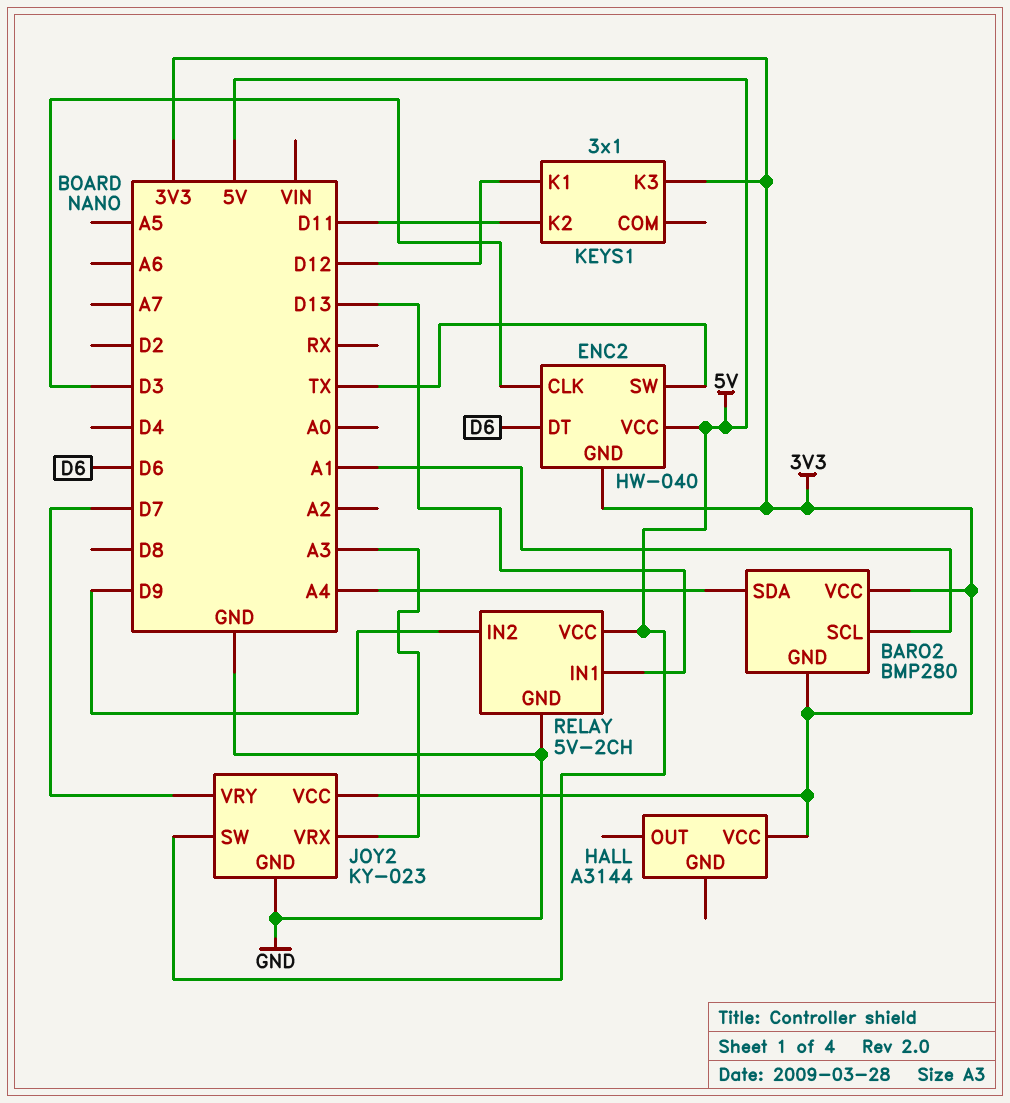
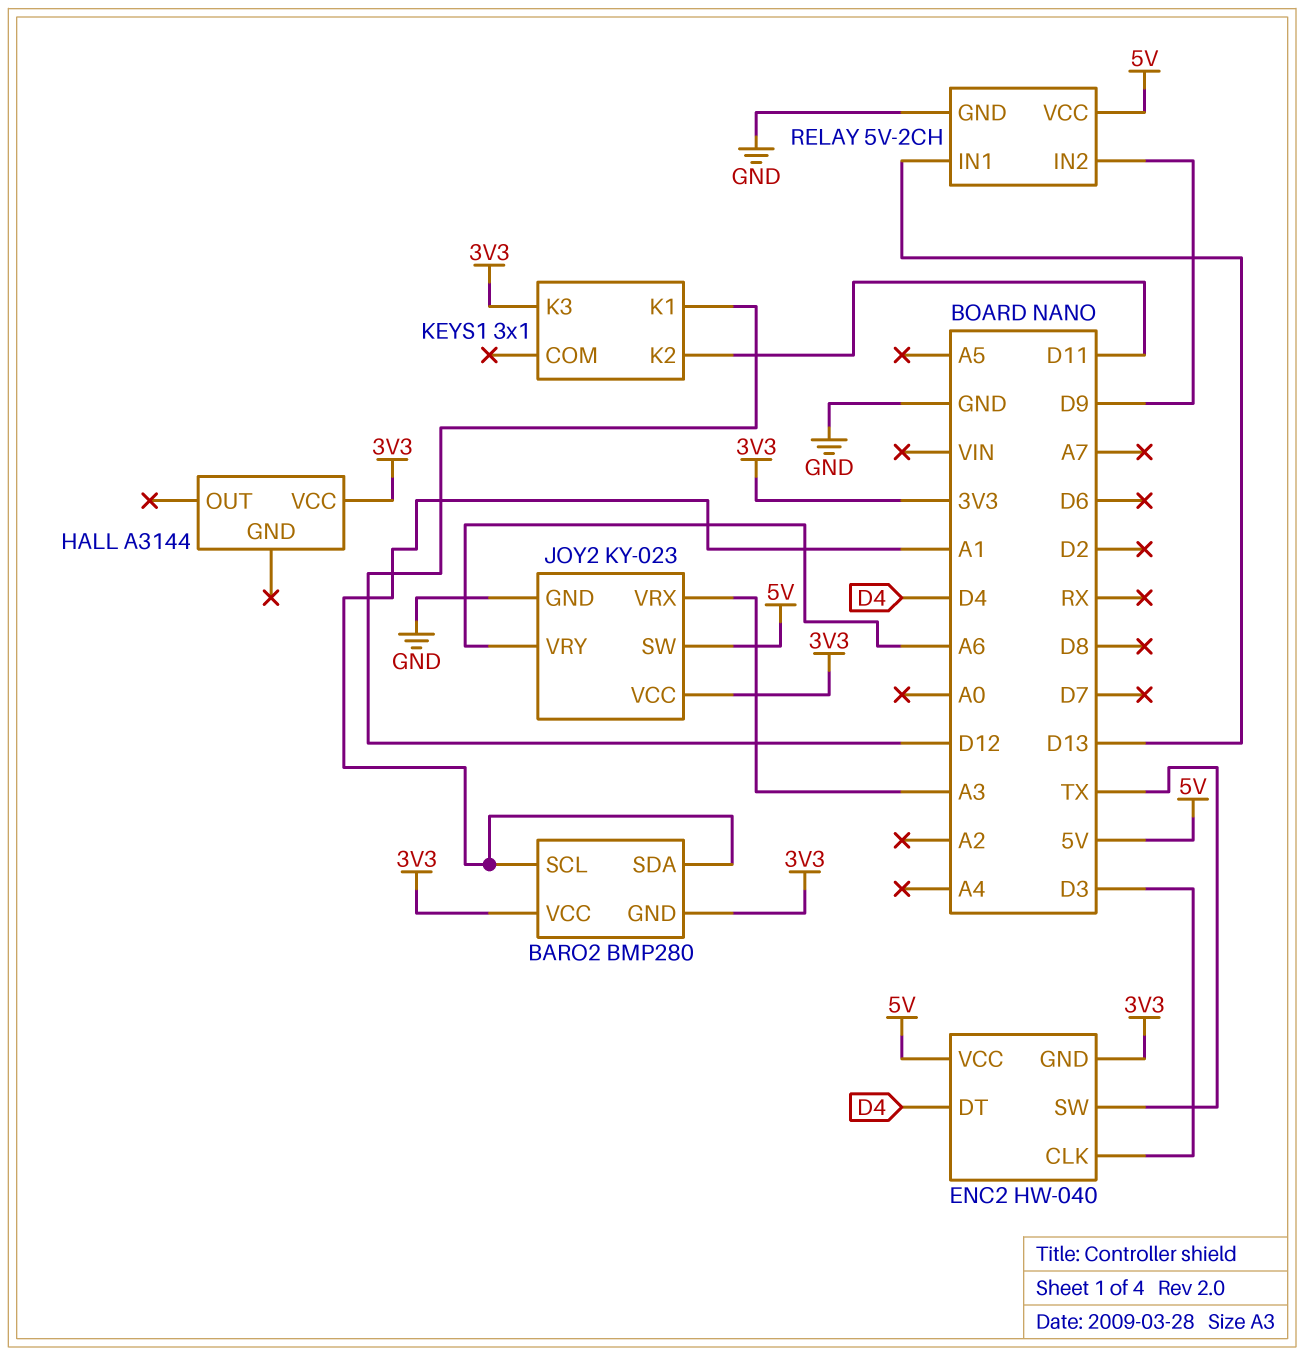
BARO2 pin SDA: A4 -> A1
ENC2 pin DT: D6 -> D4
JOY2 pin VRY: D7 -> A6

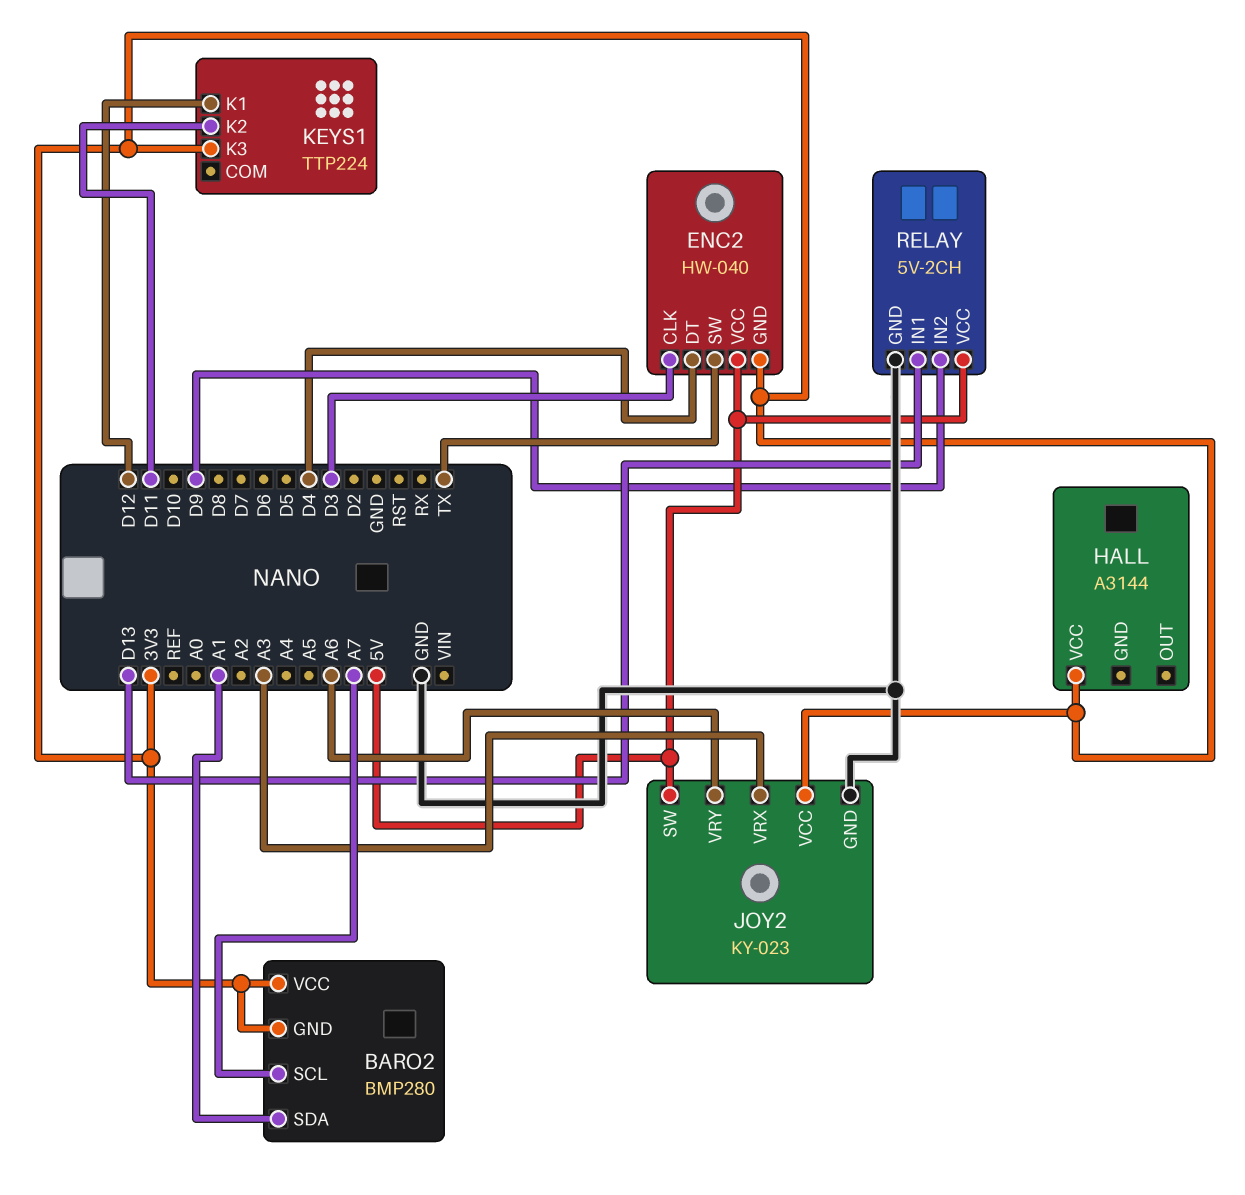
BARO2 pin SCL: A1 -> A7
KEYS1: 3x1 -> TTP224

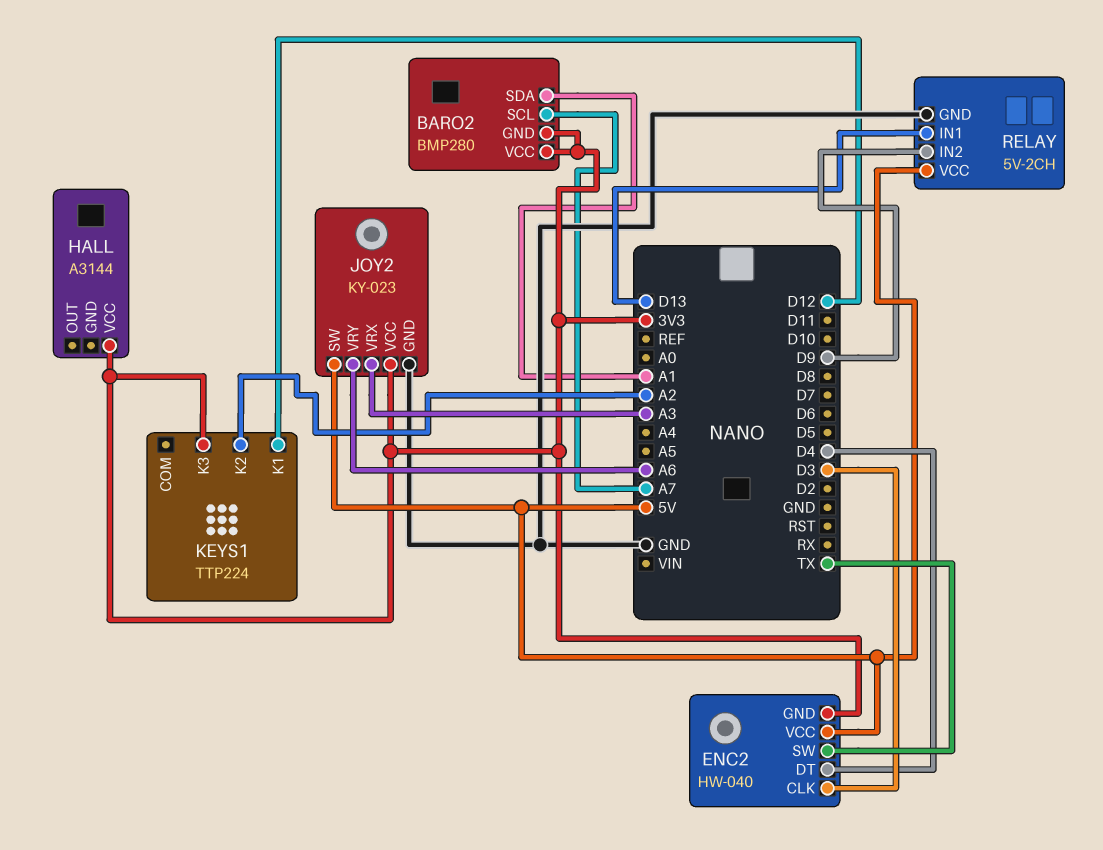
KEYS1 pin K2: D11 -> A2

